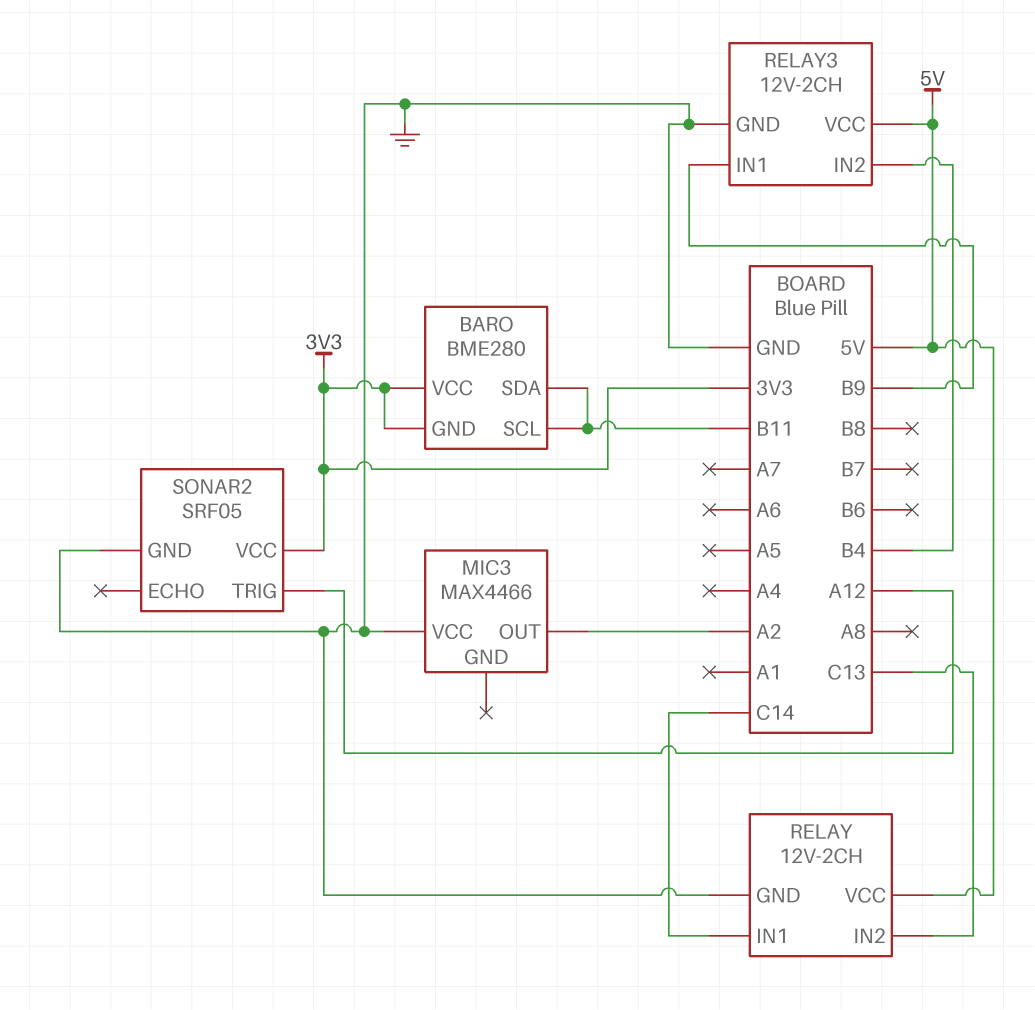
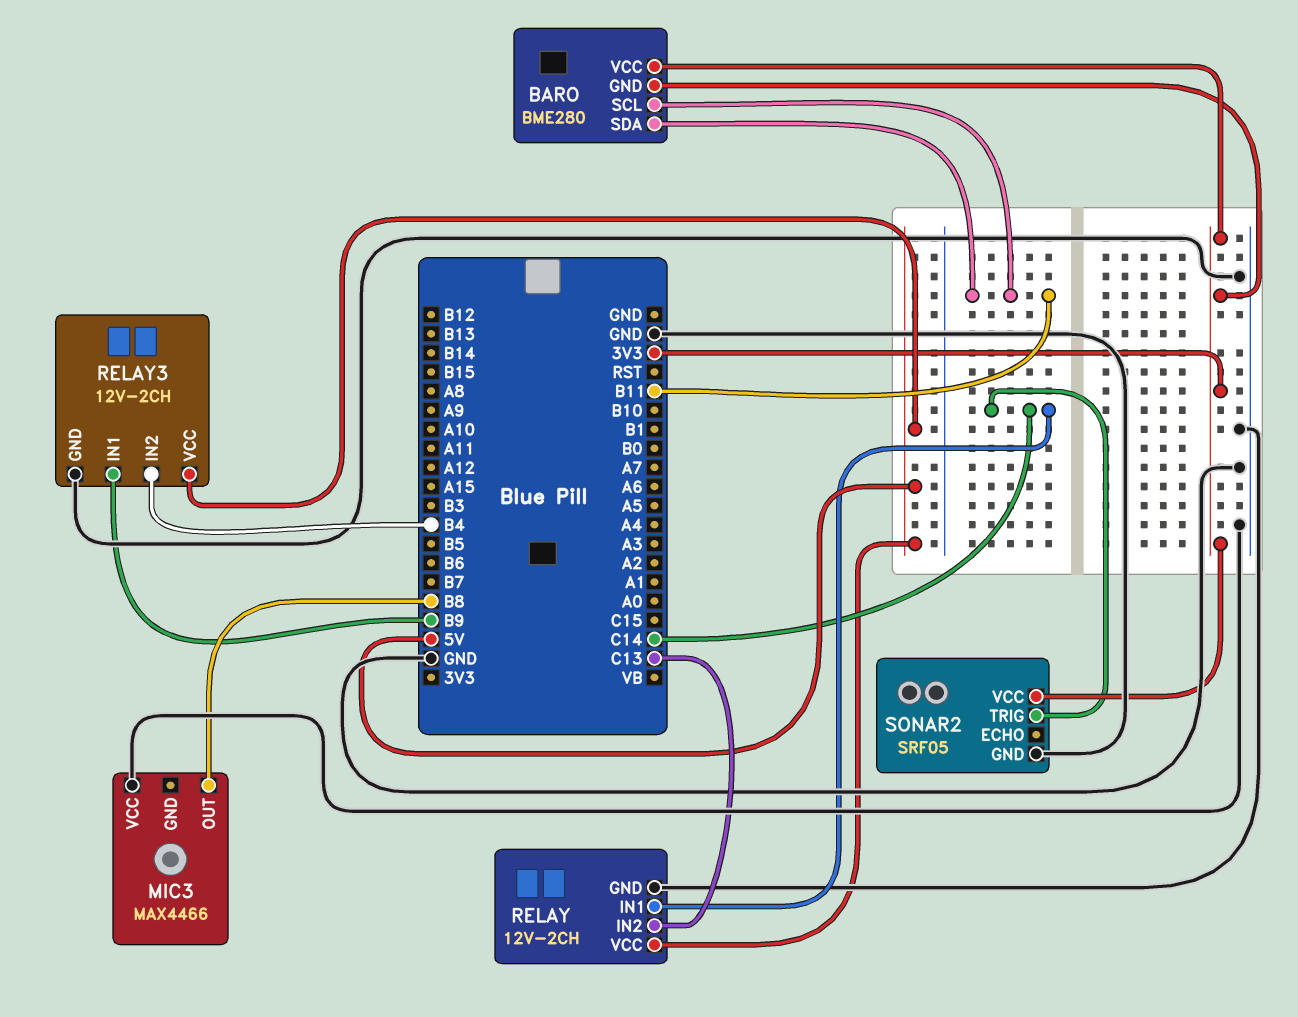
MIC3 pin OUT: A2 -> B8
SONAR2 pin TRIG: A12 -> C14

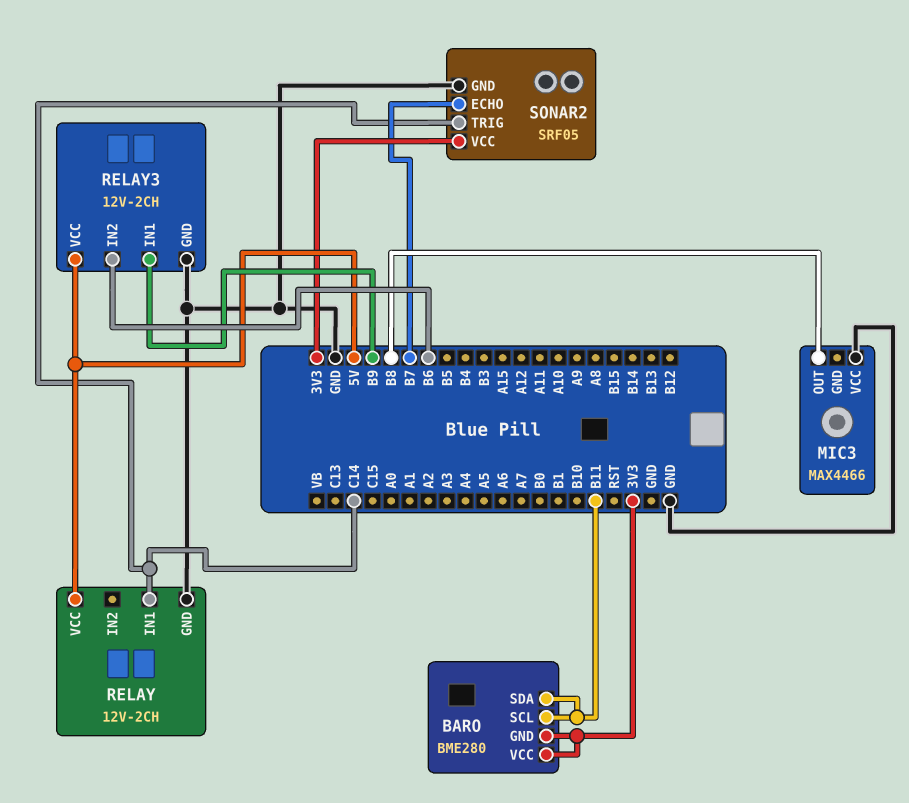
RELAY pin IN2: C13 -> none
RELAY3 pin IN2: B4 -> B6
SONAR2 pin ECHO: none -> B7

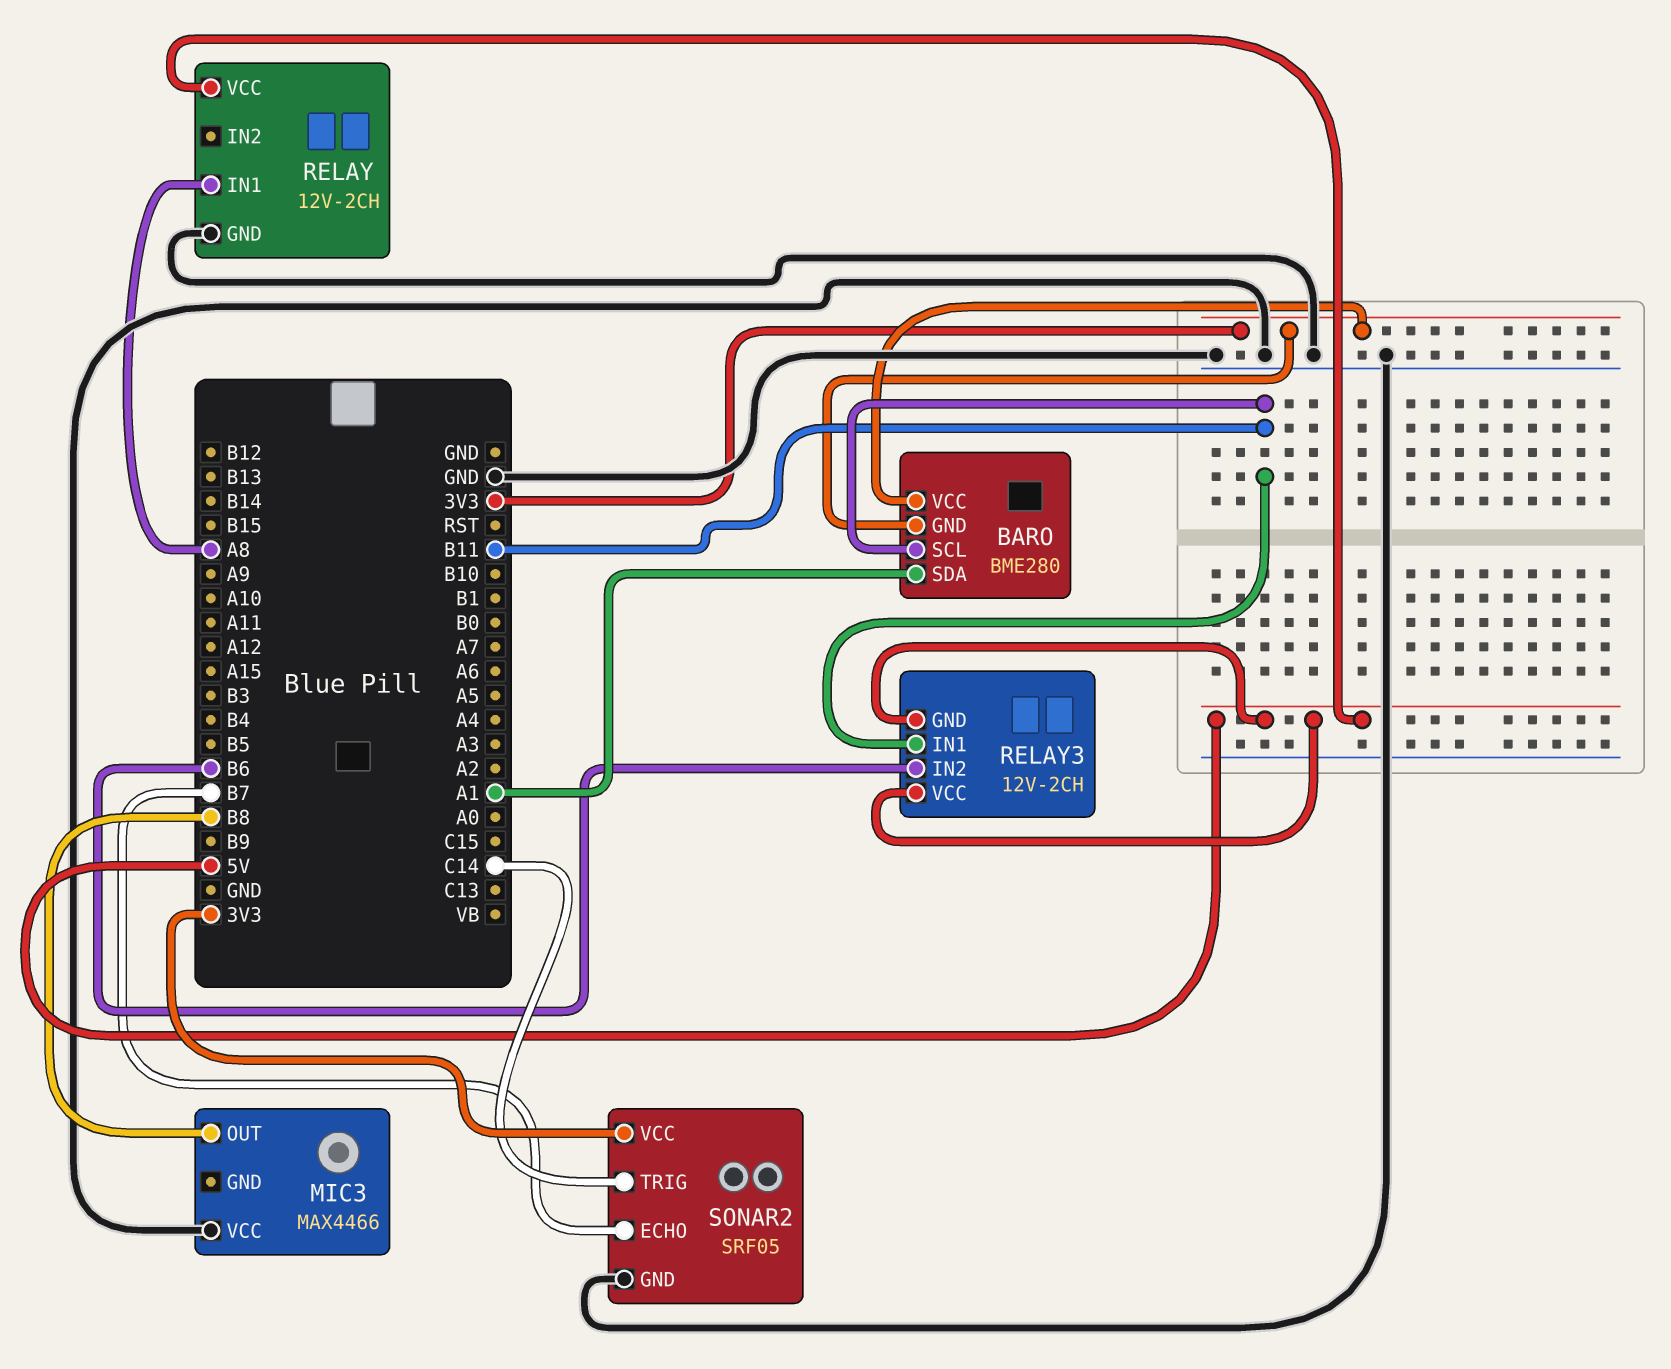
BARO pin SDA: B11 -> A1
RELAY pin IN1: C14 -> A8
RELAY3 pin GND: GND -> 5V
RELAY3 pin IN1: B9 -> B11

